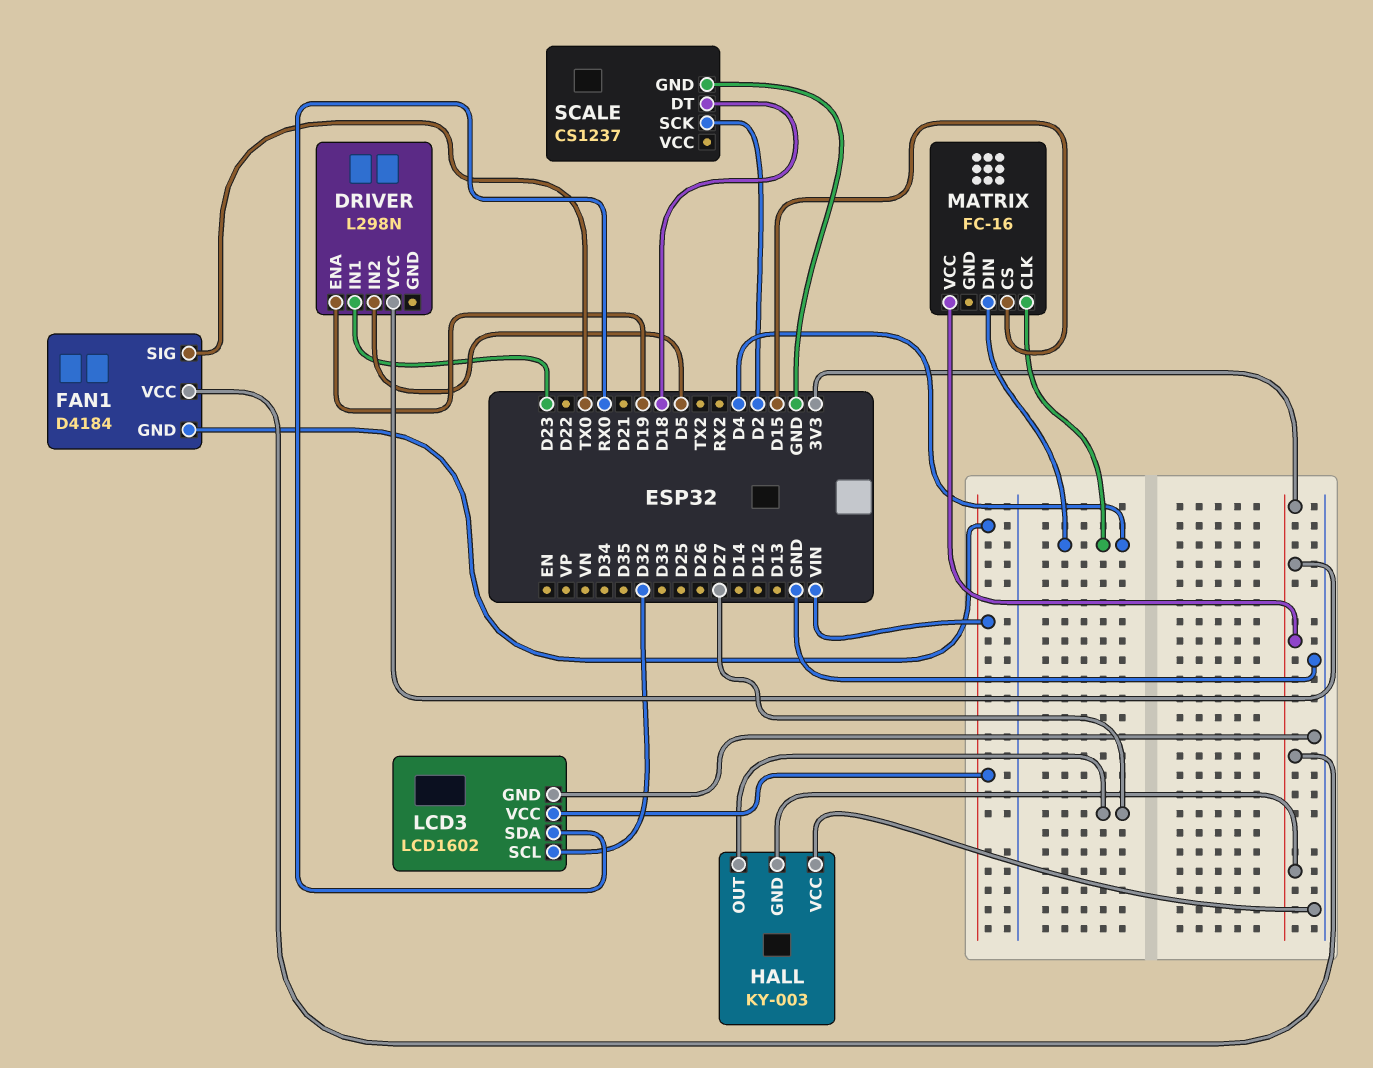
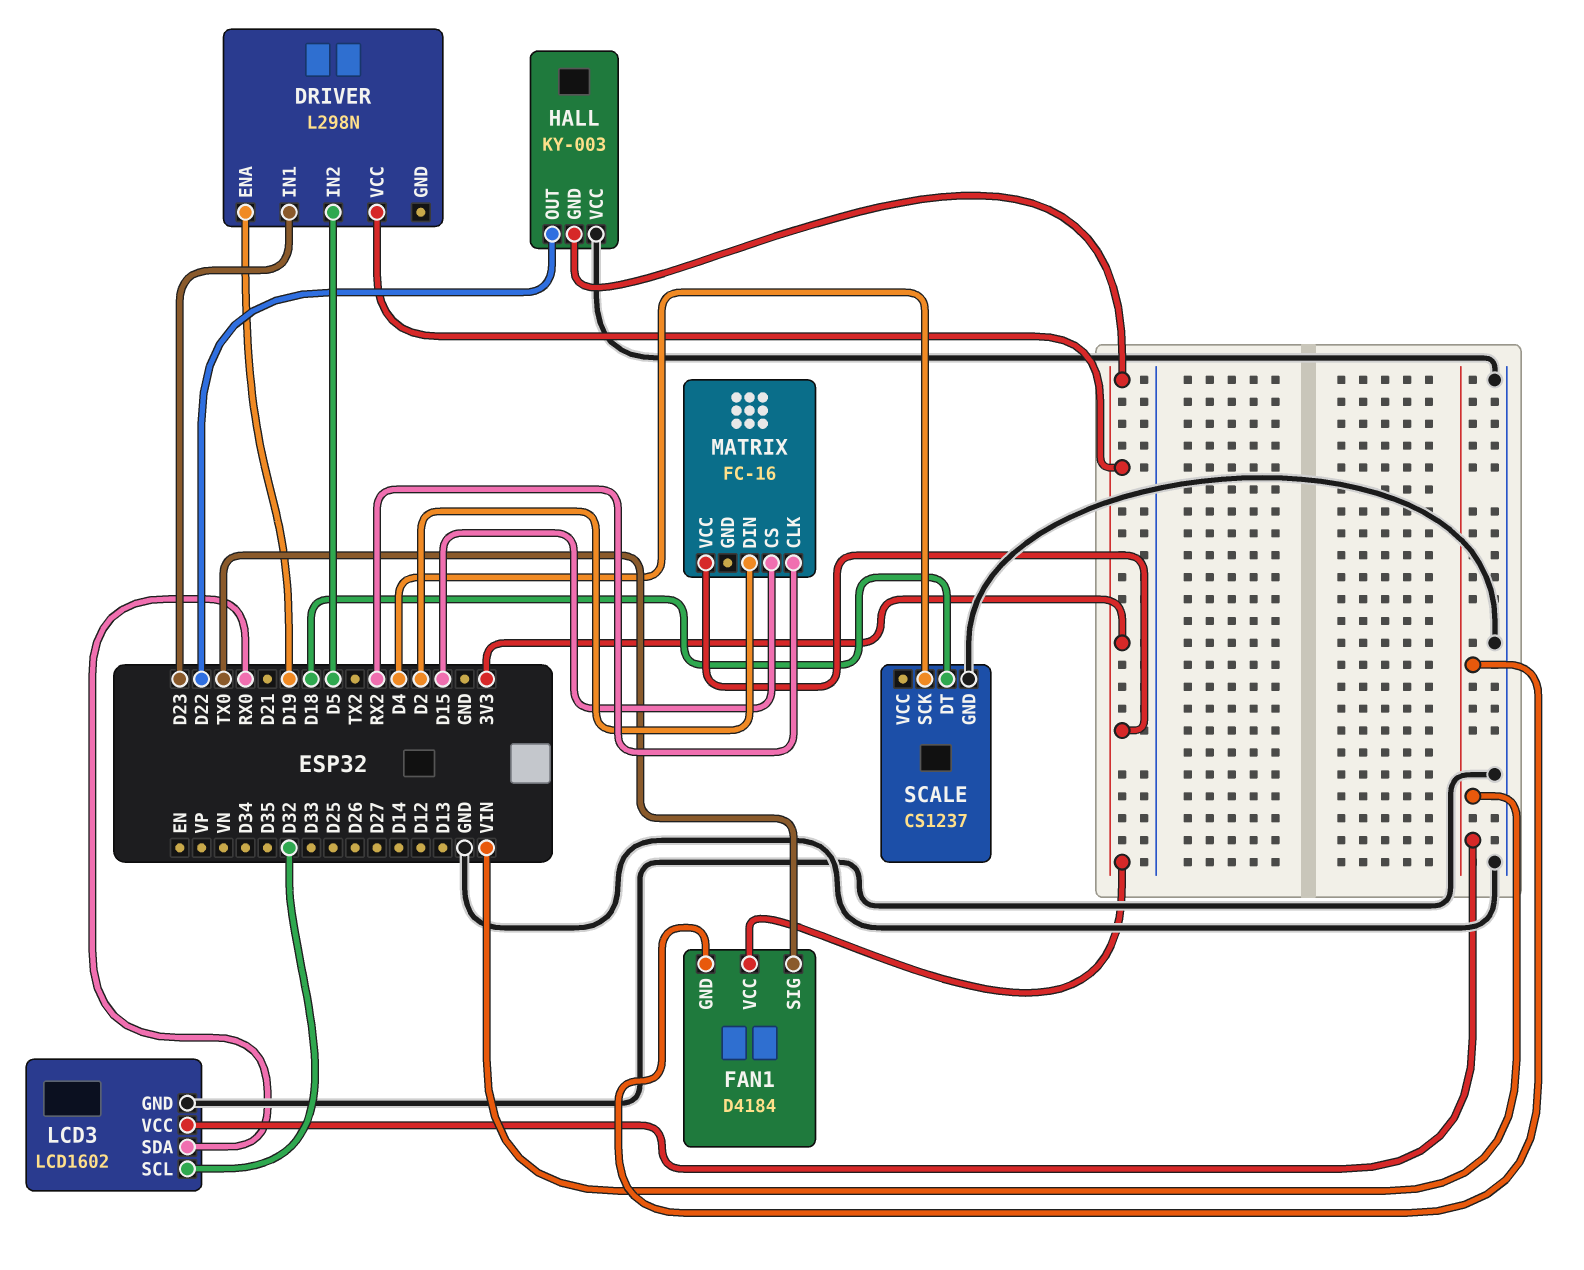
HALL pin OUT: D27 -> D22
MATRIX pin CLK: D4 -> RX2
MATRIX pin DIN: D4 -> D2
SCALE pin SCK: D2 -> D4

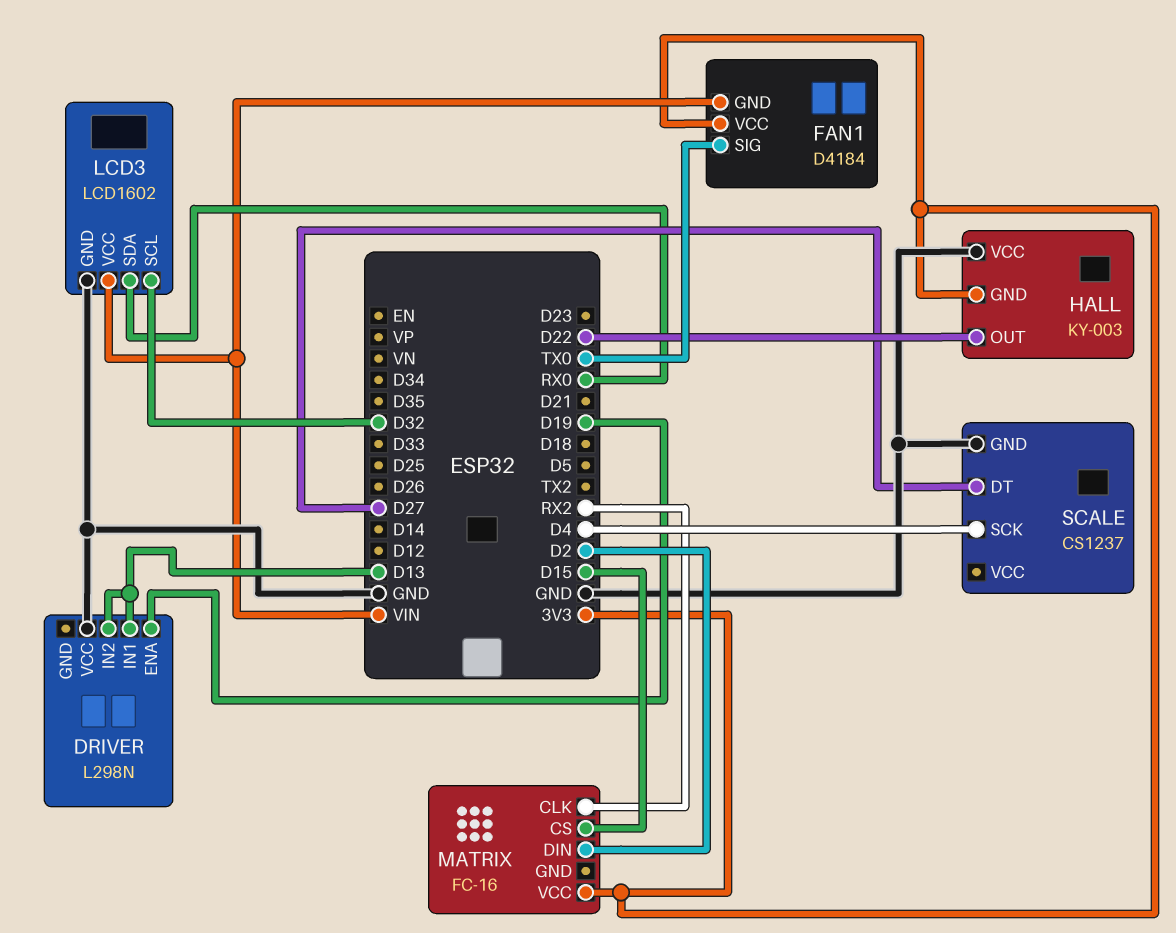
DRIVER pin IN1: D23 -> D13
DRIVER pin IN2: D5 -> D13
DRIVER pin VCC: 3V3 -> GND
SCALE pin DT: D18 -> D27

